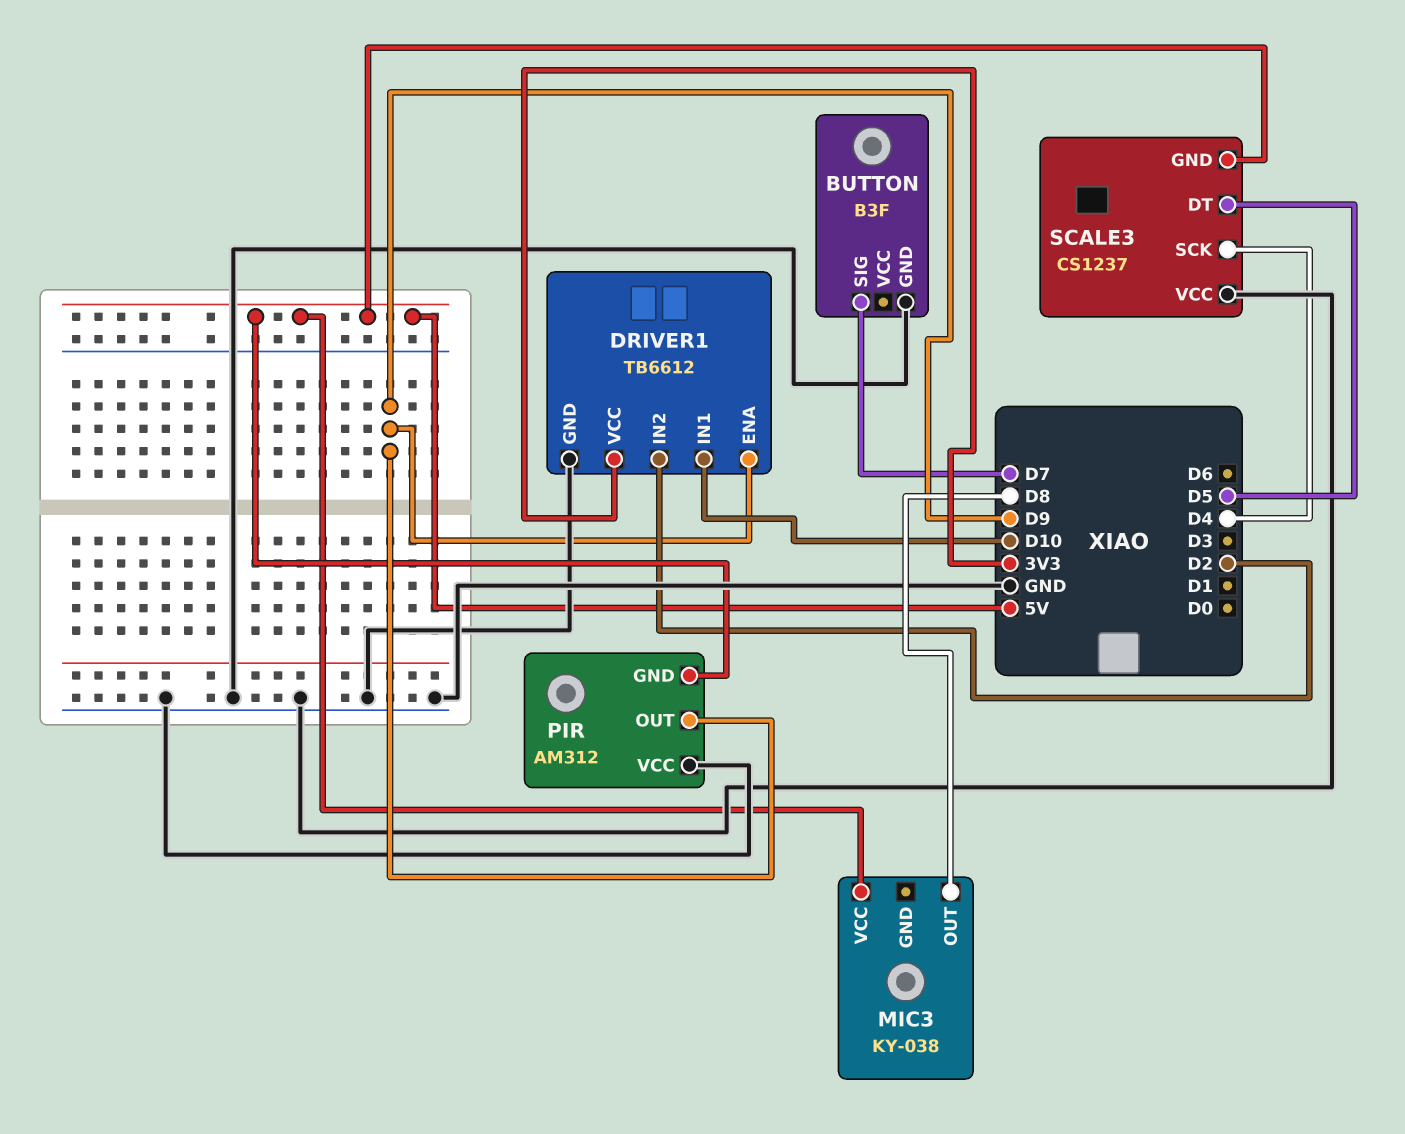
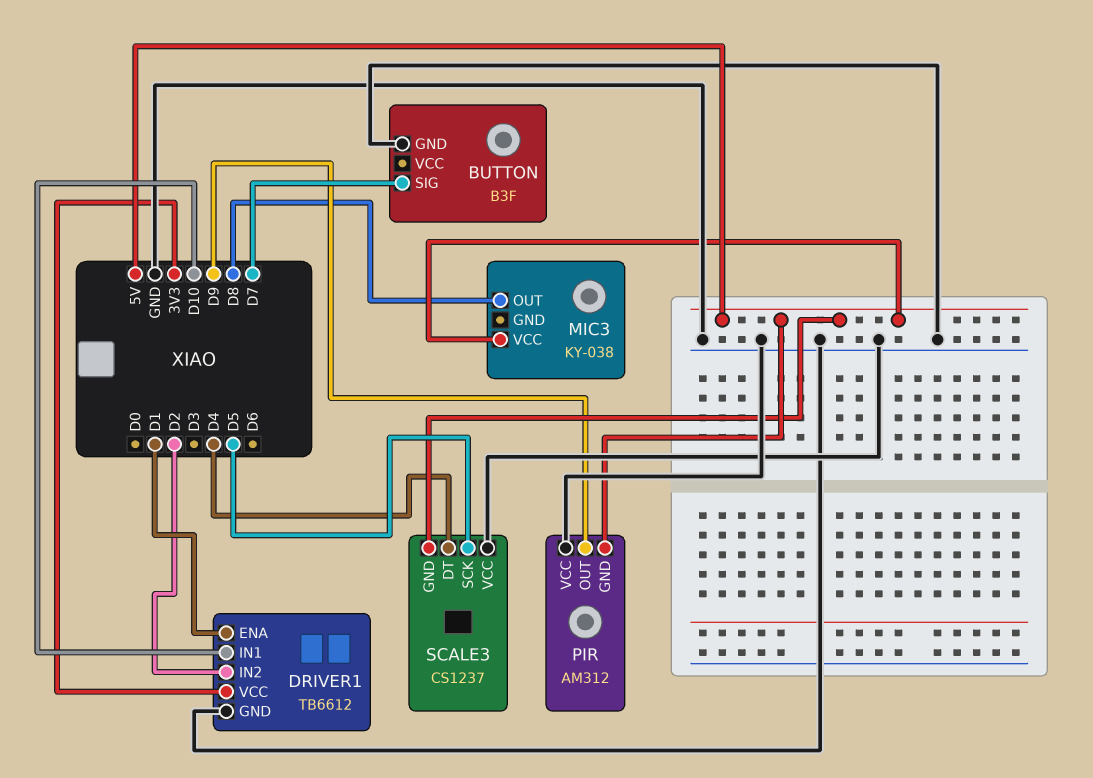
DRIVER1 pin ENA: D9 -> D1
SCALE3 pin DT: D5 -> D4
SCALE3 pin SCK: D4 -> D5

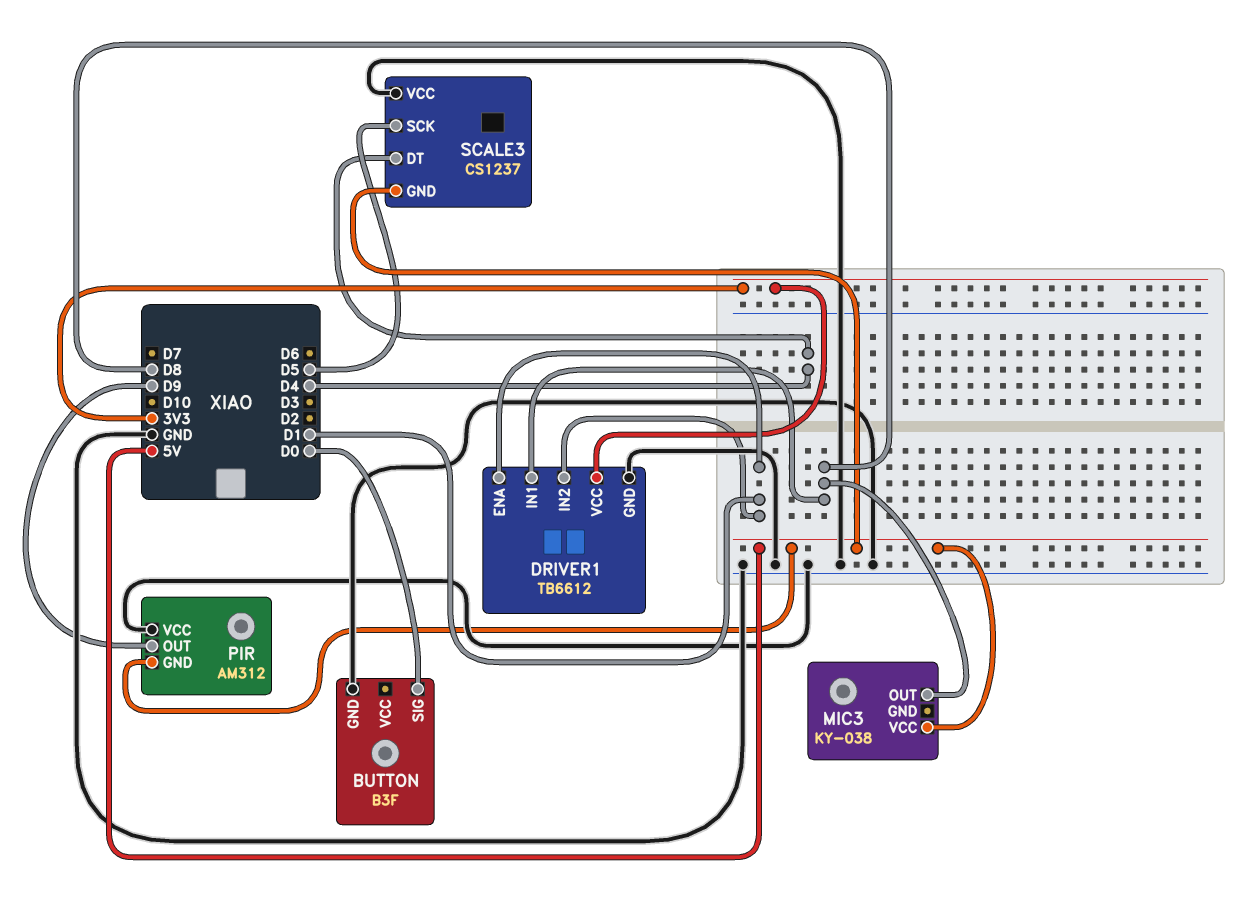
BUTTON pin SIG: D7 -> D0
DRIVER1 pin IN1: D10 -> D8
DRIVER1 pin IN2: D2 -> D1

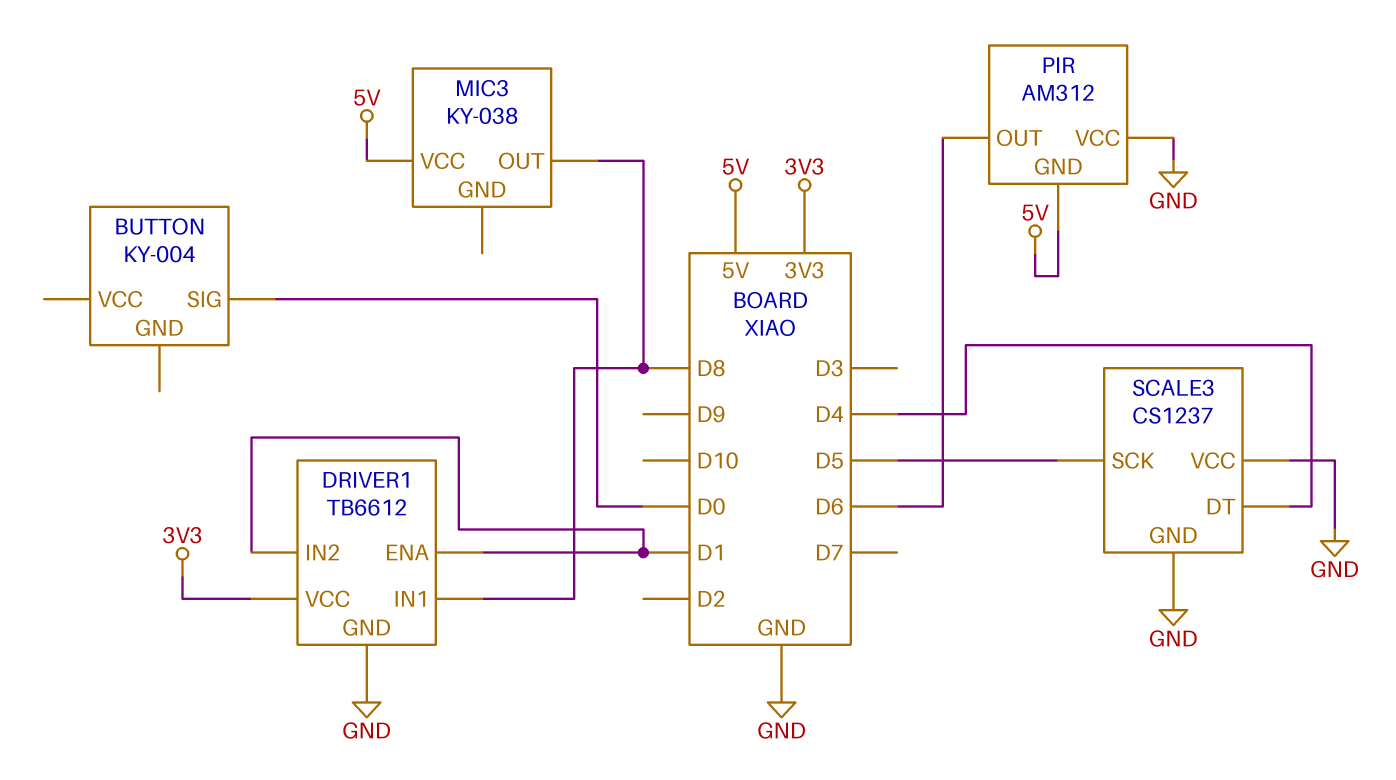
BUTTON: B3F -> KY-004
BUTTON pin GND: GND -> none
PIR pin OUT: D9 -> D6
SCALE3 pin GND: 5V -> GND

